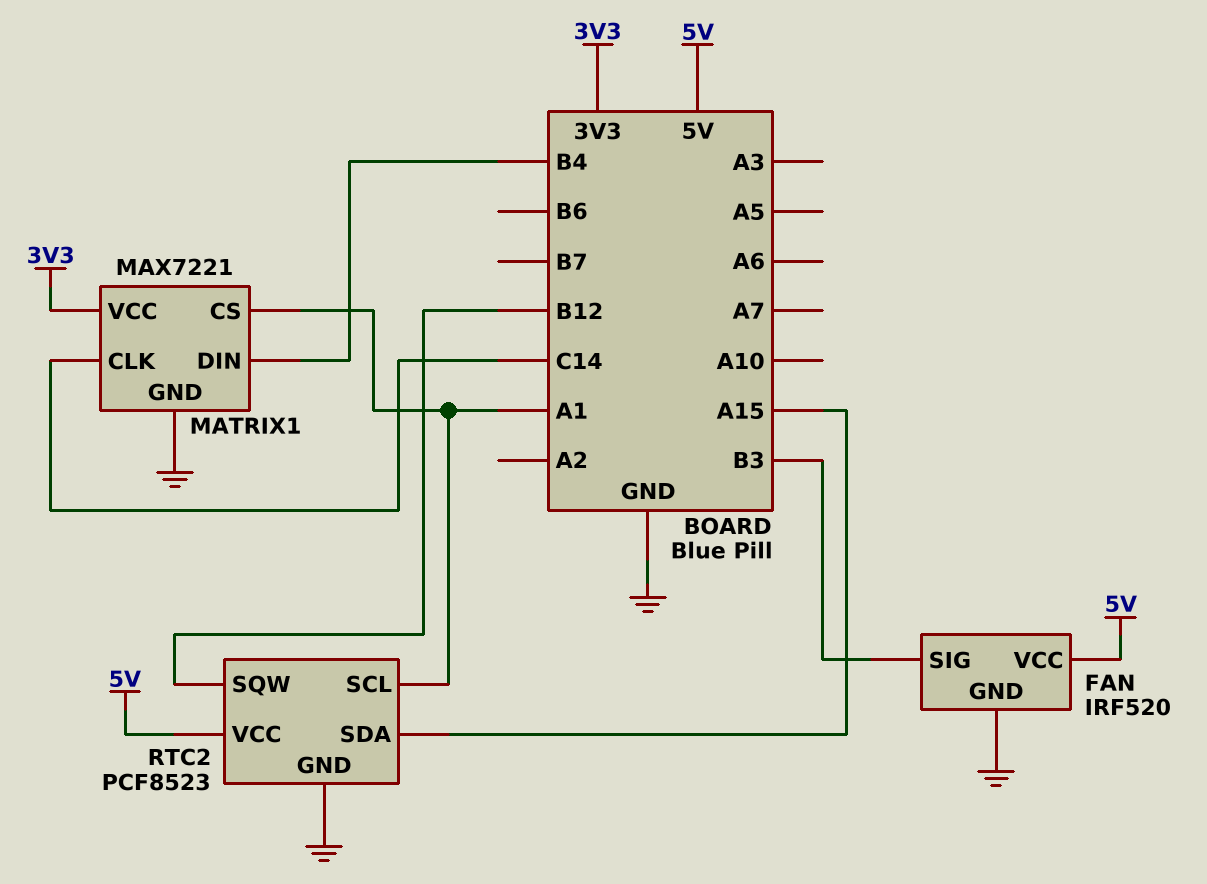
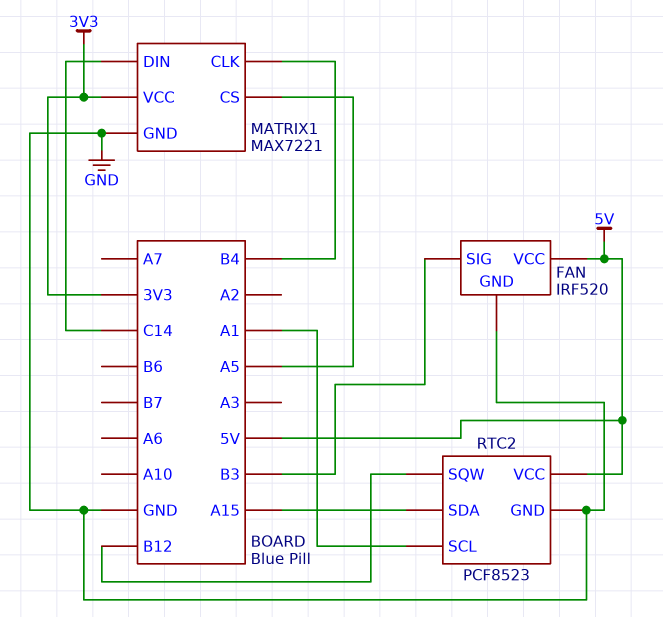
MATRIX1 pin CLK: C14 -> B4
MATRIX1 pin CS: A1 -> A5
MATRIX1 pin DIN: B4 -> C14

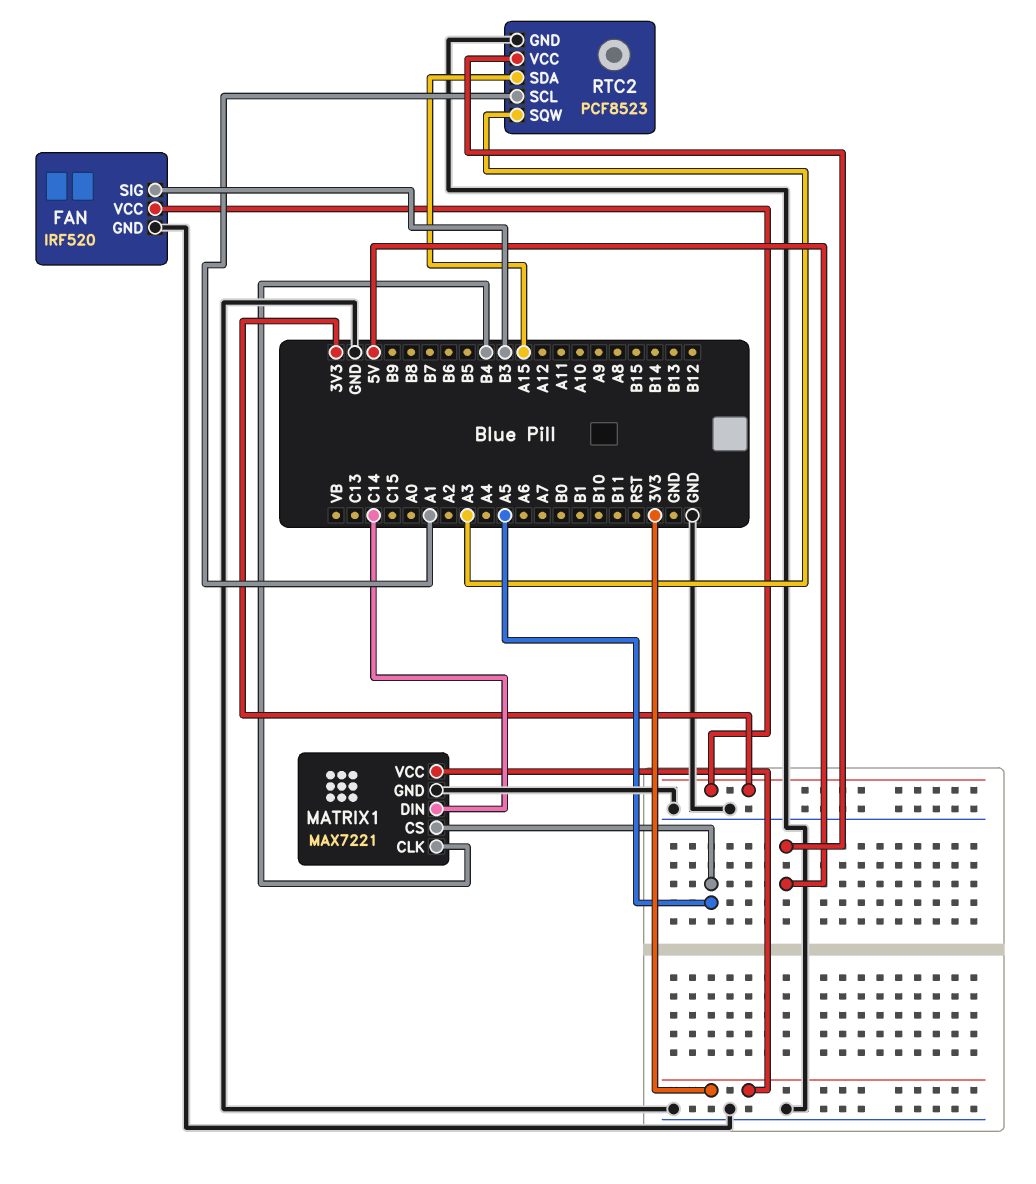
FAN pin VCC: 5V -> 3V3
RTC2 pin SQW: B12 -> A3

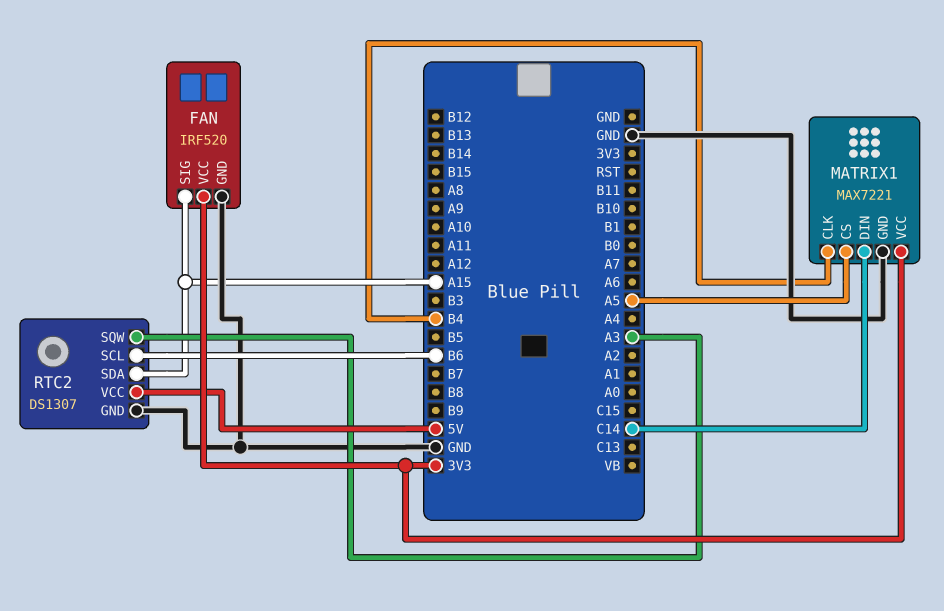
FAN pin SIG: B3 -> A15
RTC2: PCF8523 -> DS1307
RTC2 pin SCL: A1 -> B6

